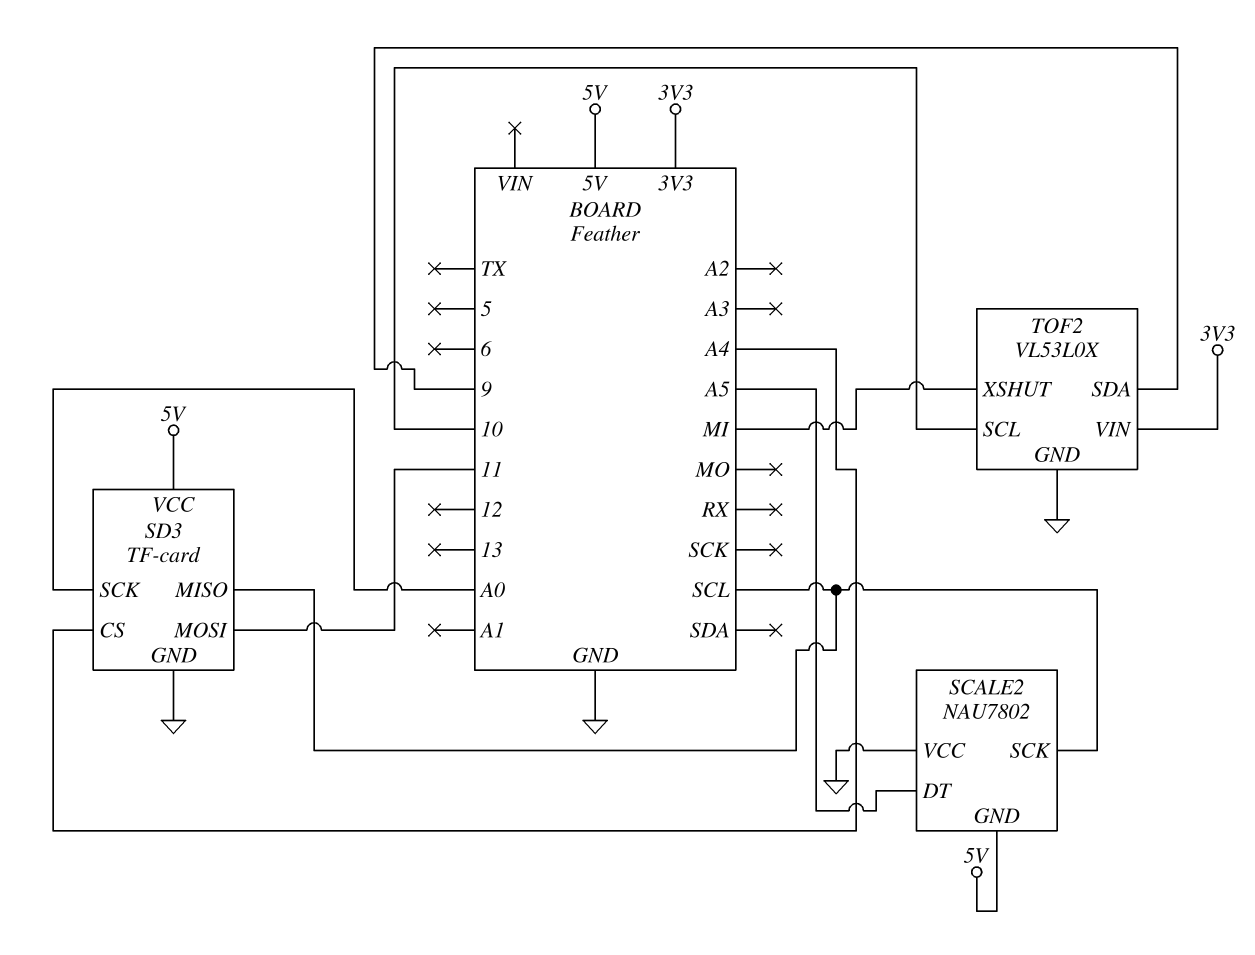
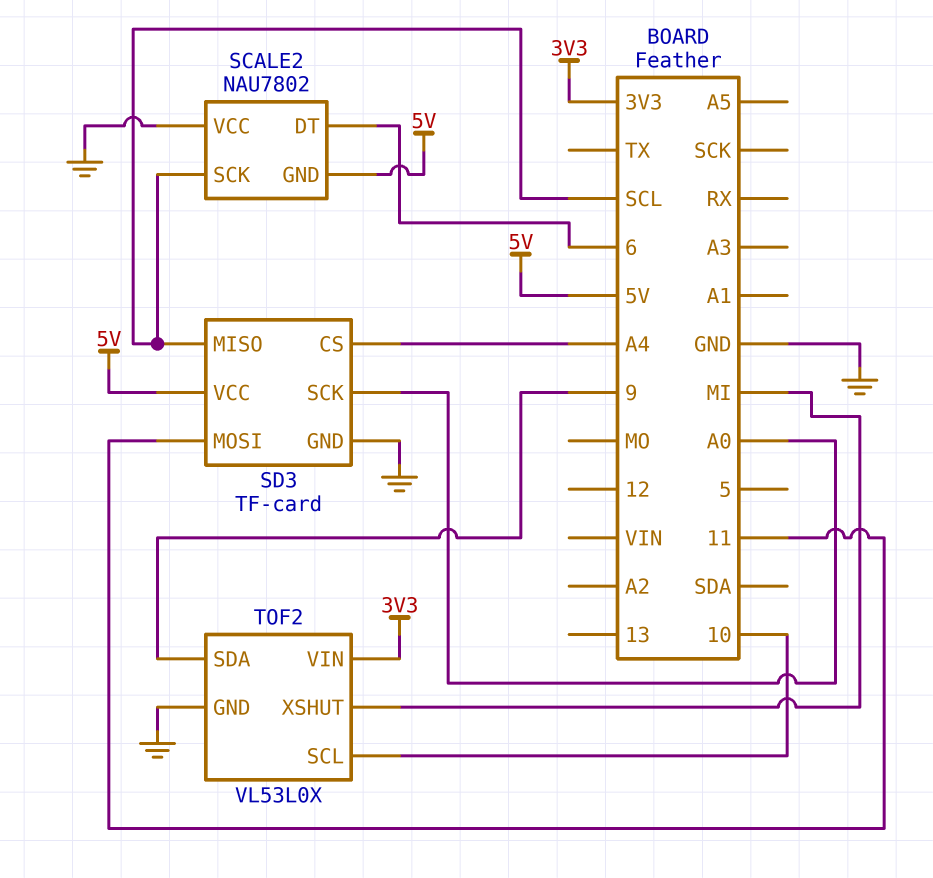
SCALE2 pin DT: A5 -> 6

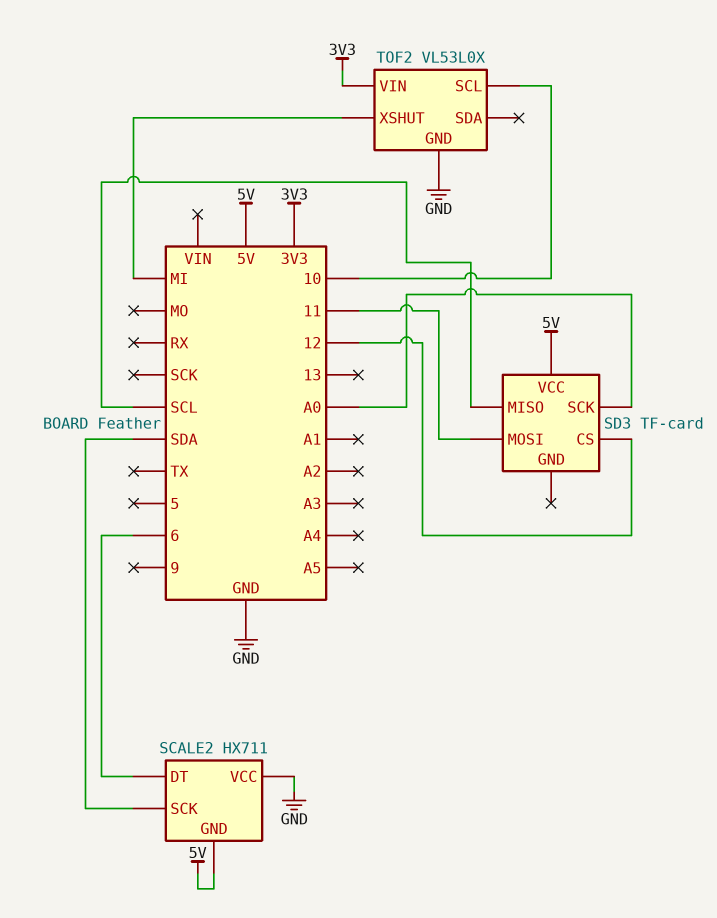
SCALE2: NAU7802 -> HX711
SCALE2 pin SCK: SCL -> SDA
SD3 pin CS: A4 -> 12
SD3 pin GND: GND -> none
TOF2 pin SDA: 9 -> none

